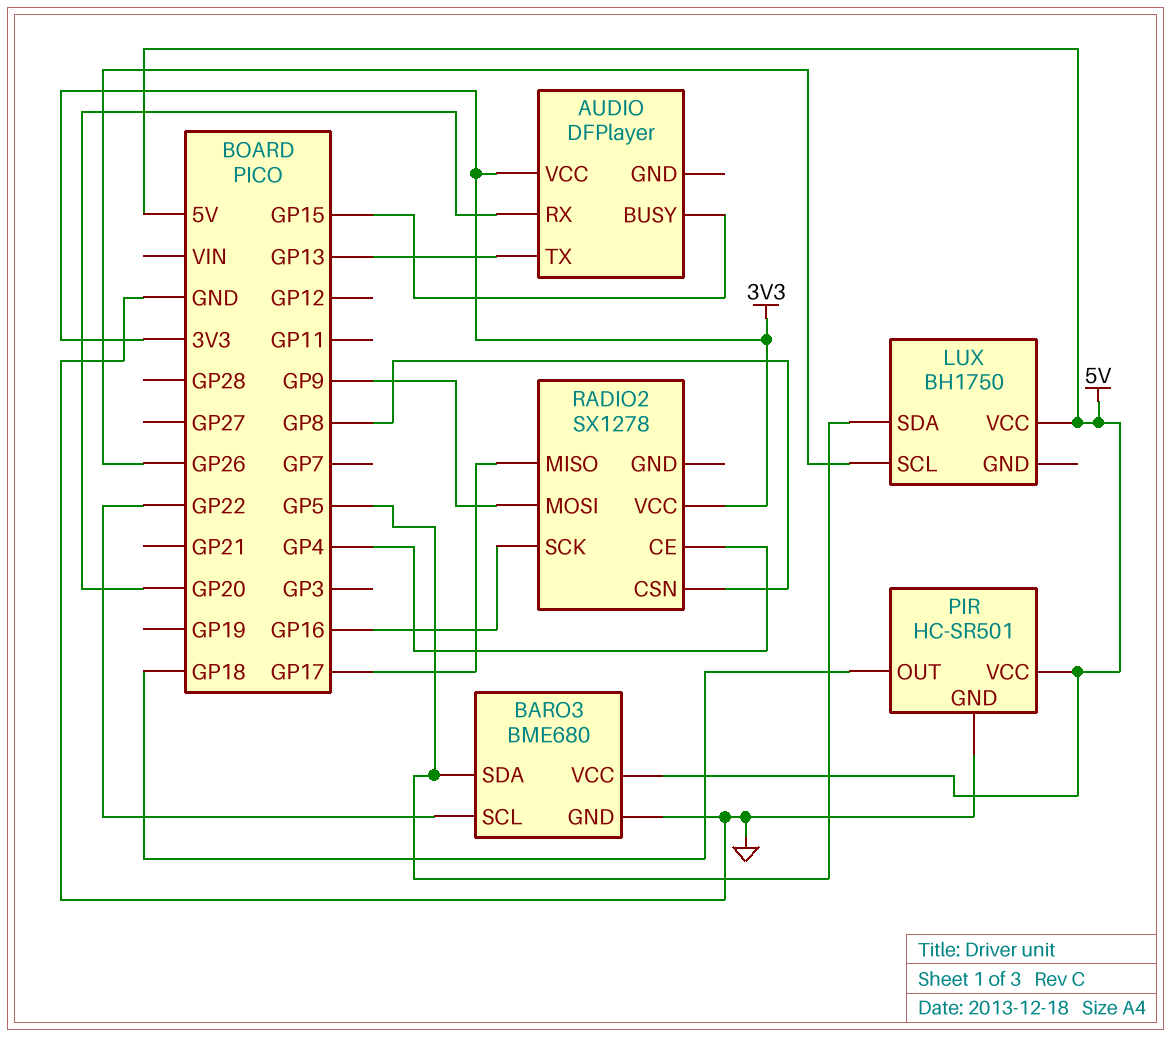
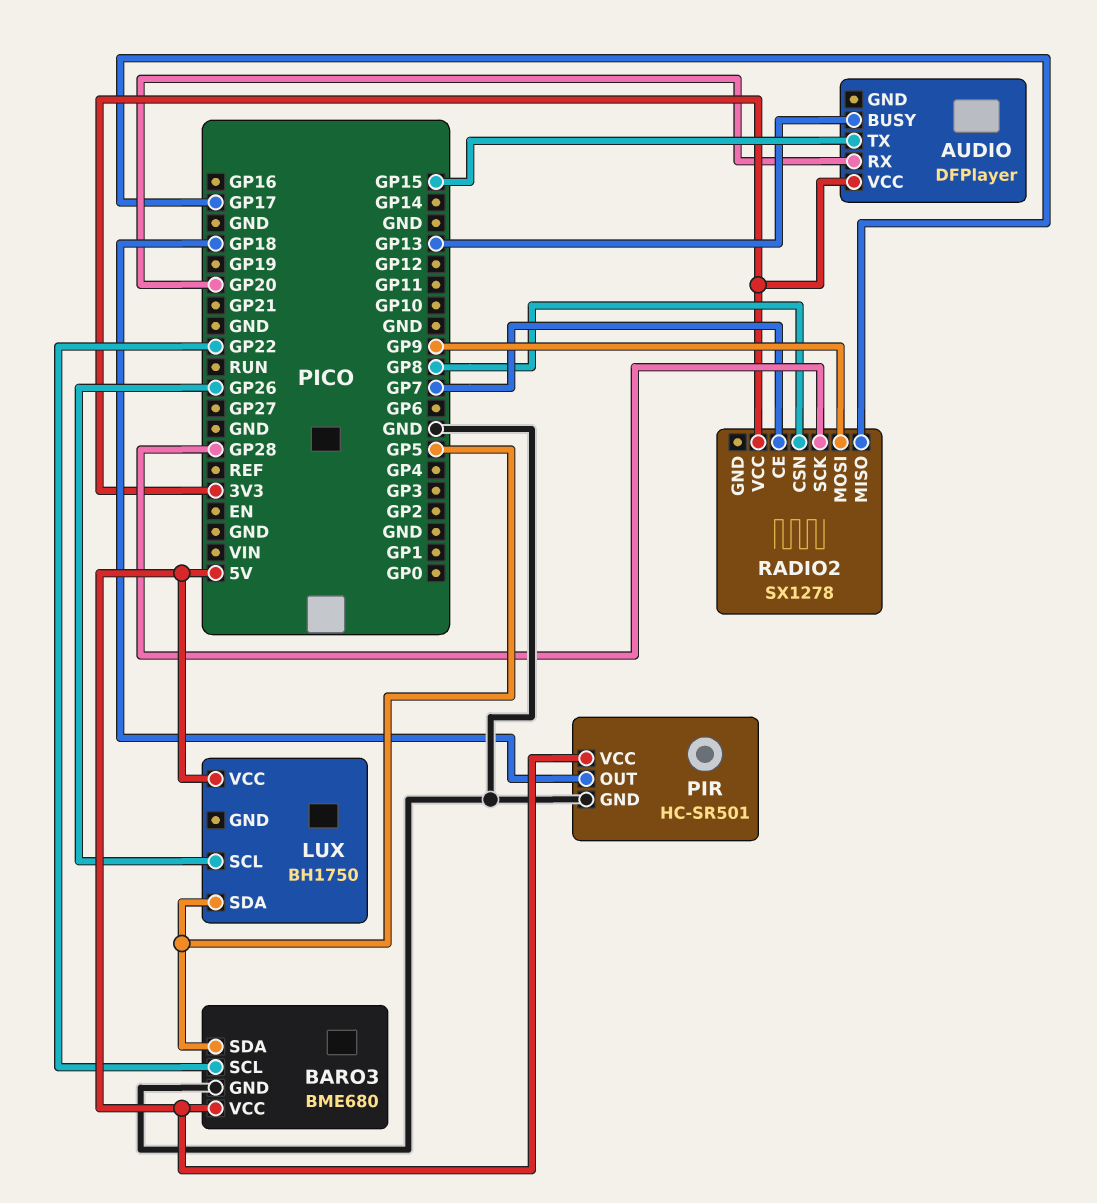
AUDIO pin BUSY: GP15 -> GP13
AUDIO pin TX: GP13 -> GP15
RADIO2 pin CE: GP4 -> GP7
RADIO2 pin SCK: GP16 -> GP28

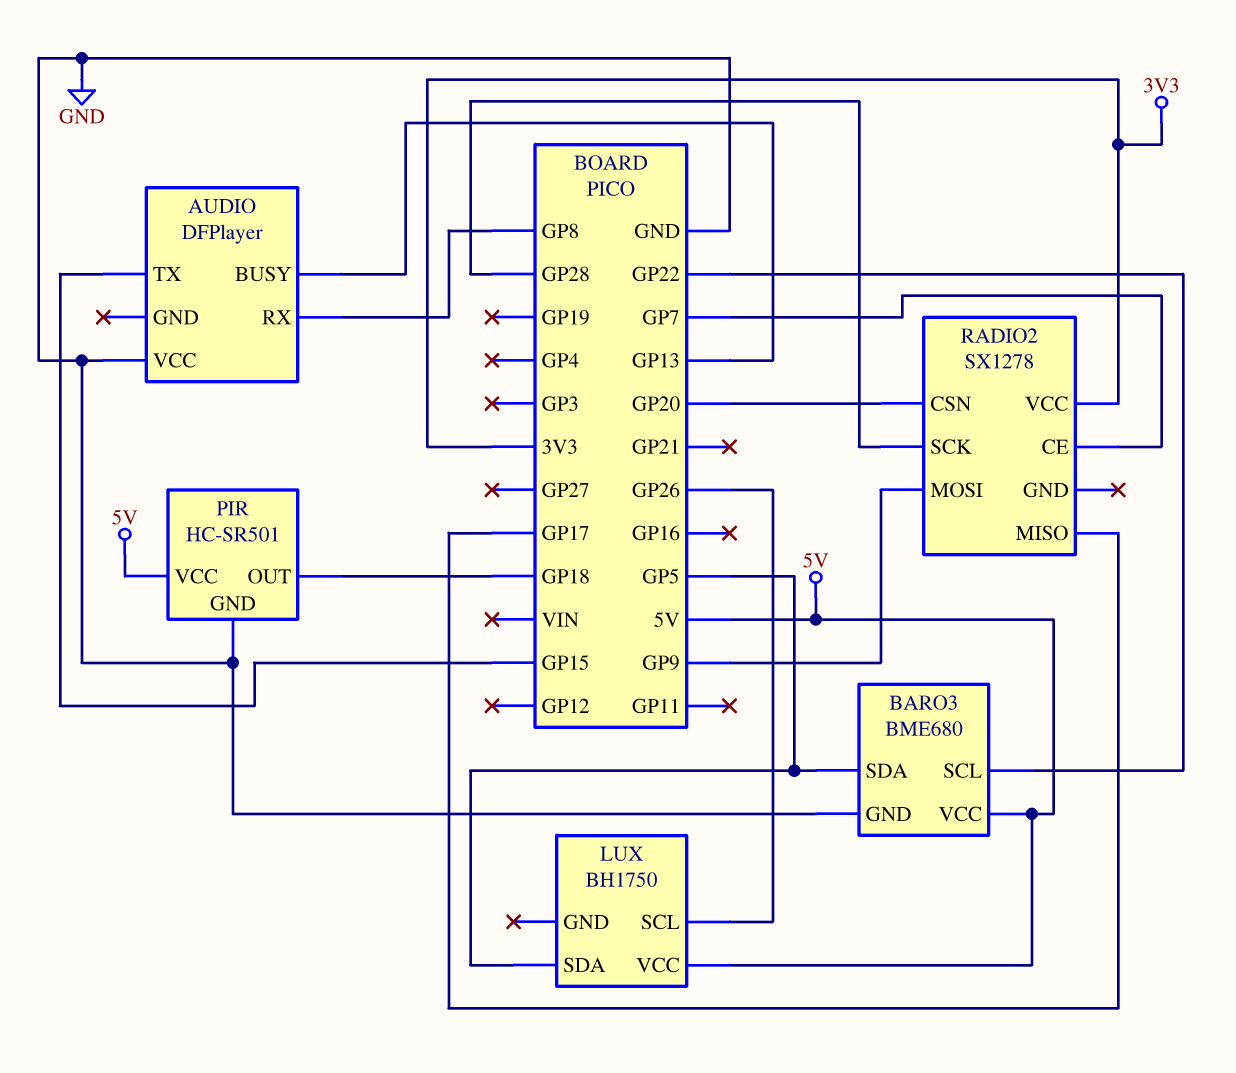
AUDIO pin RX: GP20 -> GP8
AUDIO pin VCC: 3V3 -> GND
RADIO2 pin CSN: GP8 -> GP20

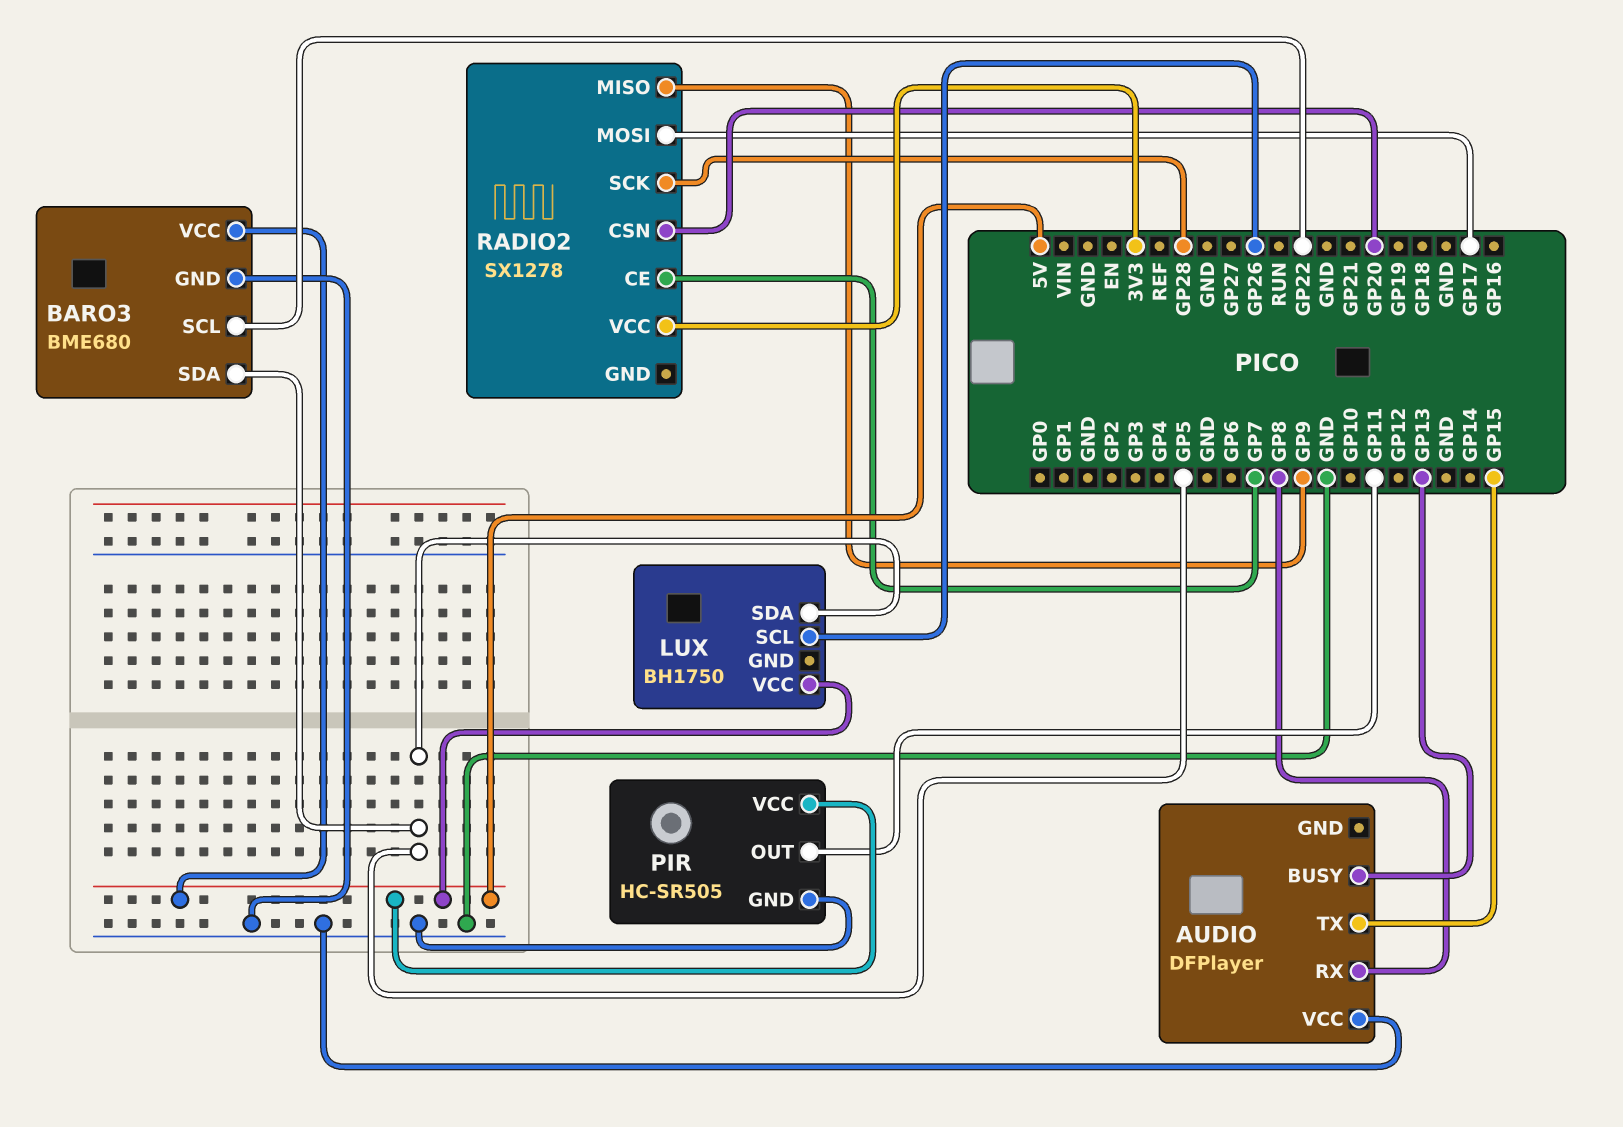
PIR: HC-SR501 -> HC-SR505
PIR pin OUT: GP18 -> GP11
RADIO2 pin MISO: GP17 -> GP9
RADIO2 pin MOSI: GP9 -> GP17

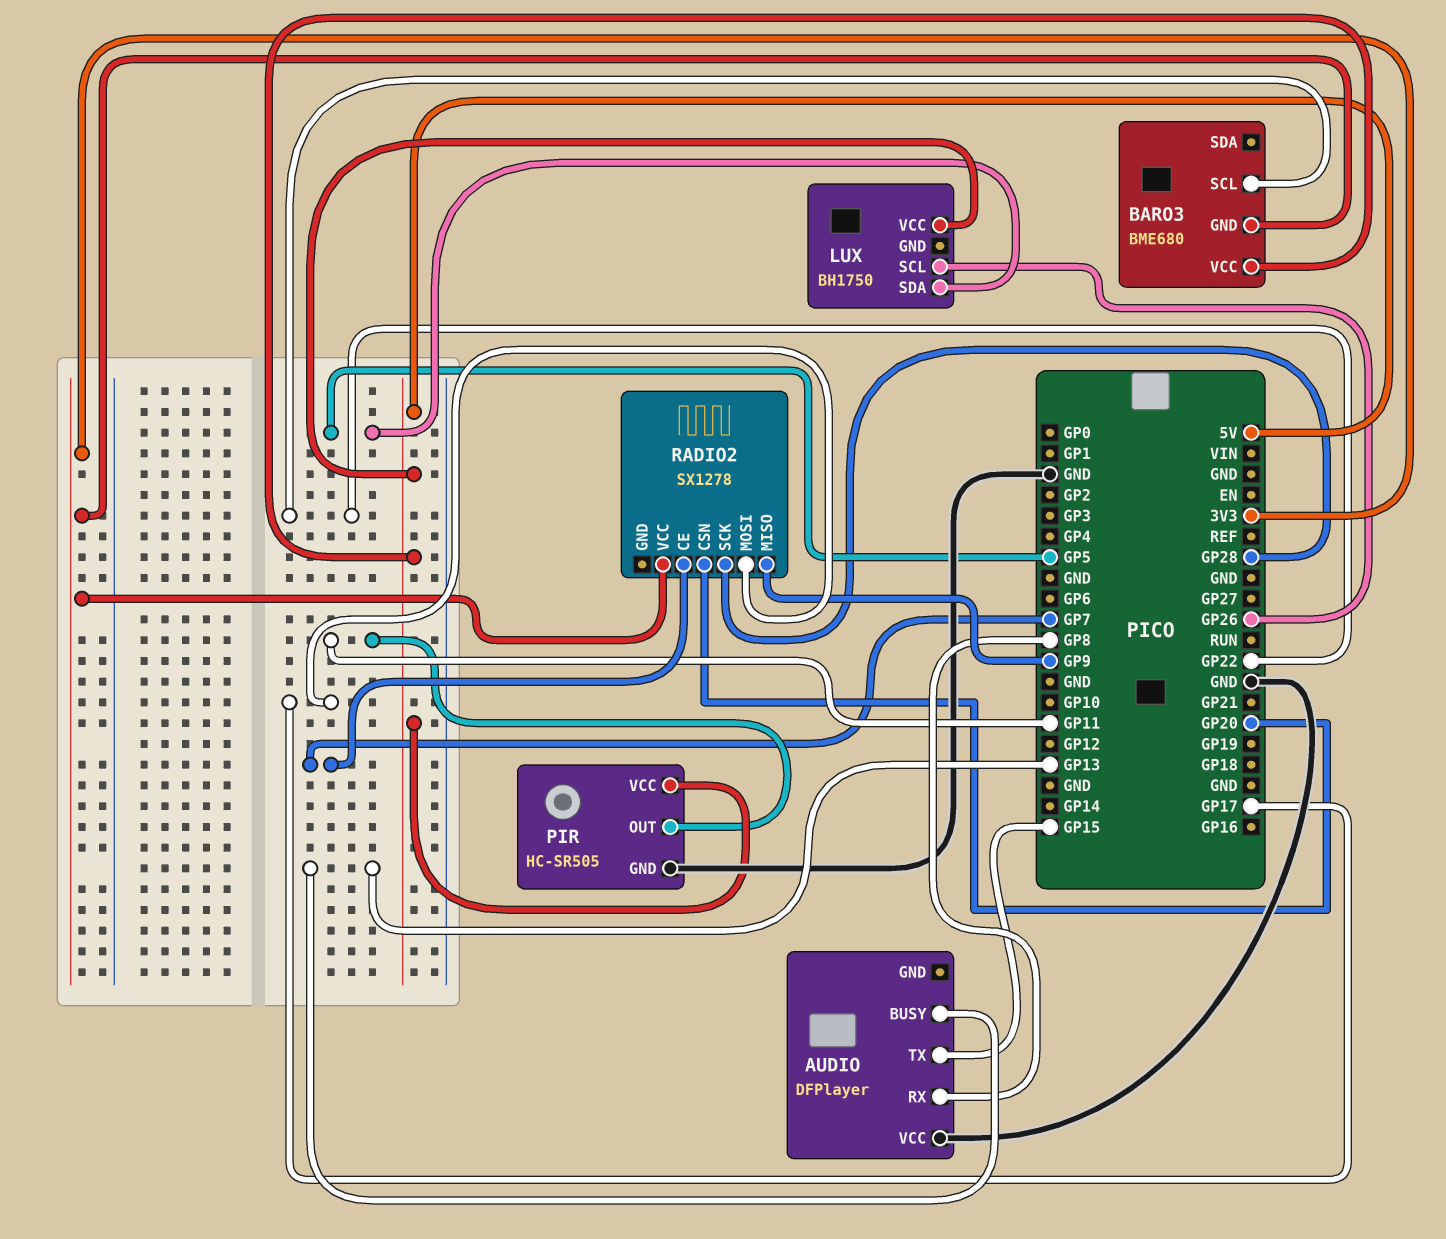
BARO3 pin GND: GND -> 3V3
BARO3 pin SDA: GP5 -> none

